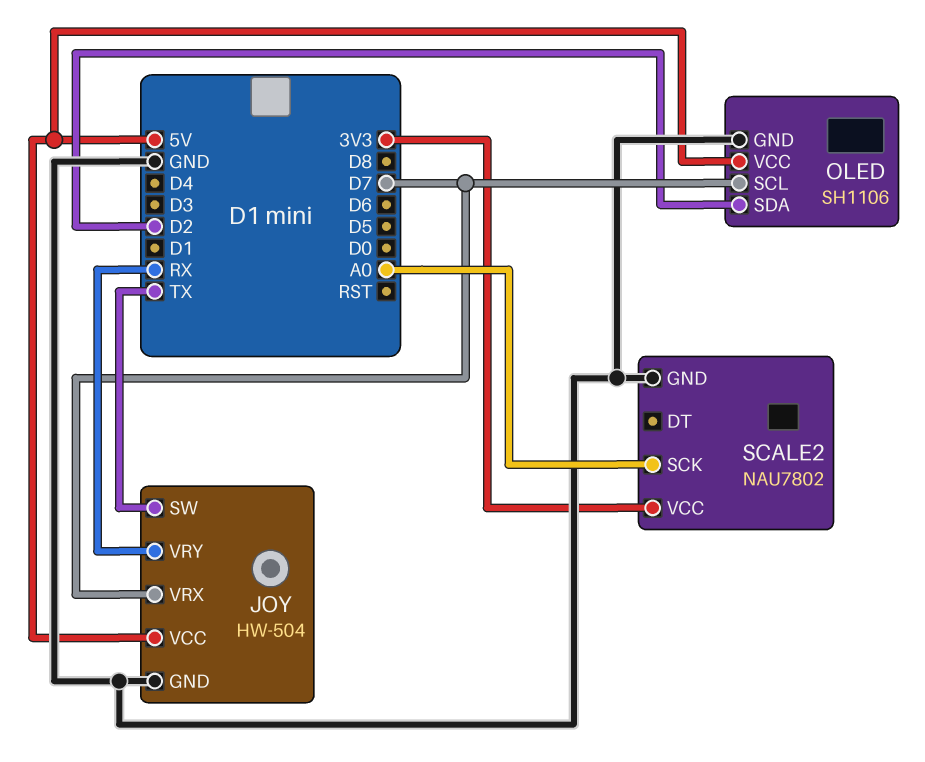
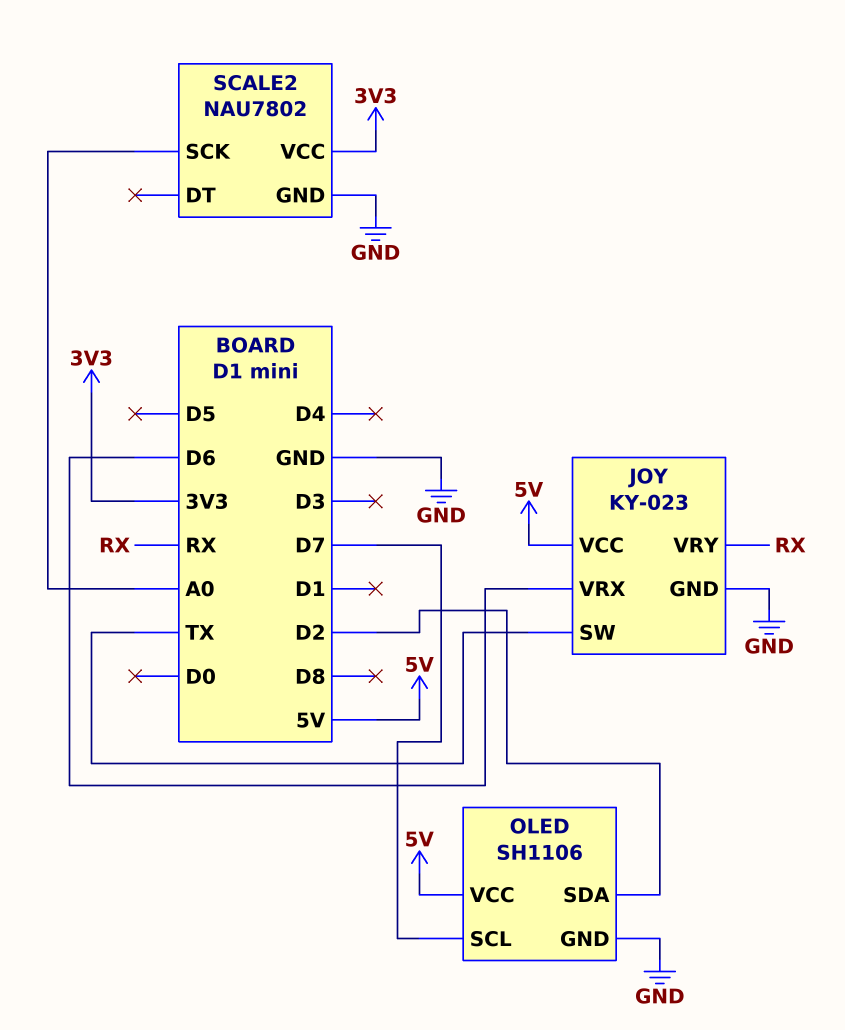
JOY: HW-504 -> KY-023
JOY pin VRX: D7 -> D6

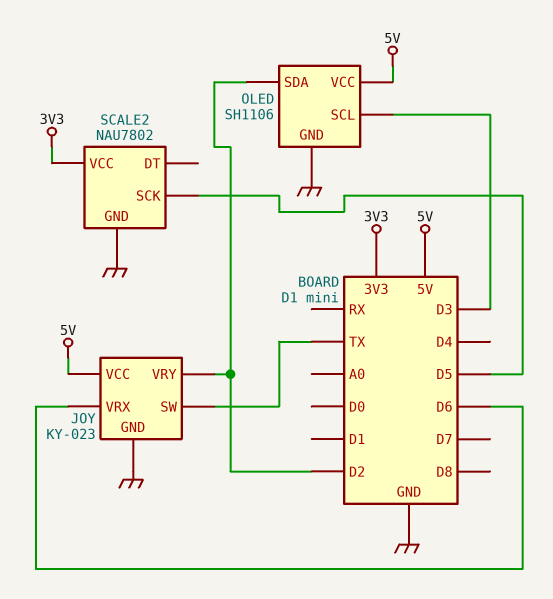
JOY pin VRY: RX -> D2
OLED pin SCL: D7 -> D3
SCALE2 pin SCK: A0 -> D5

